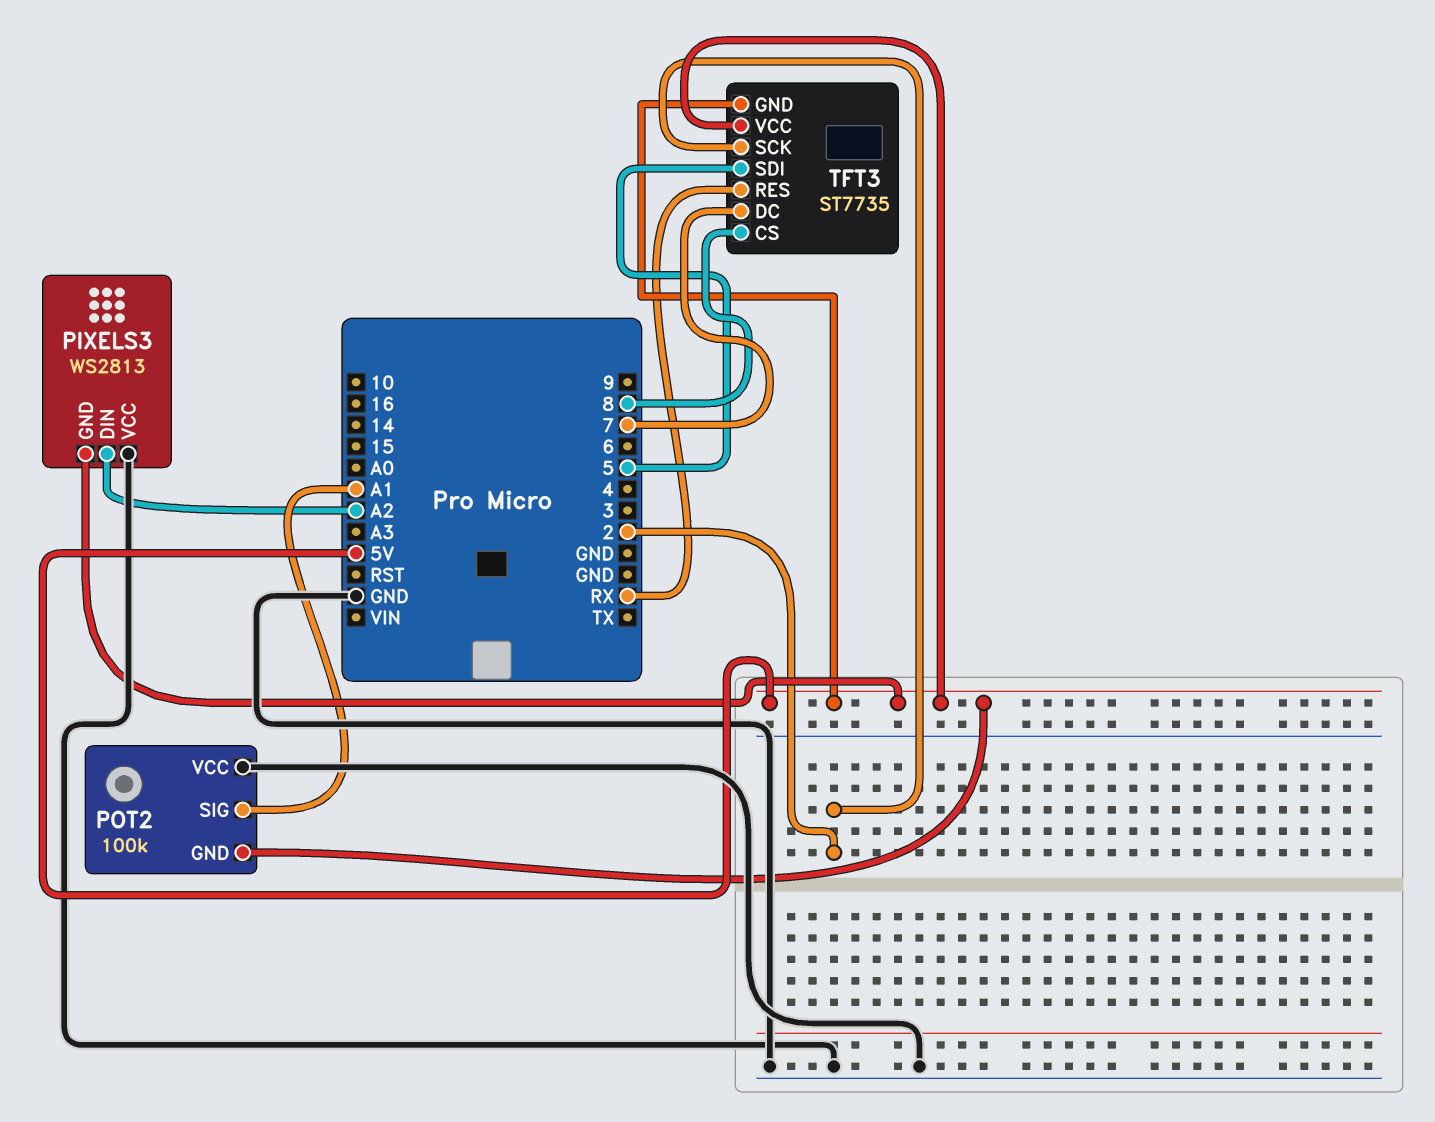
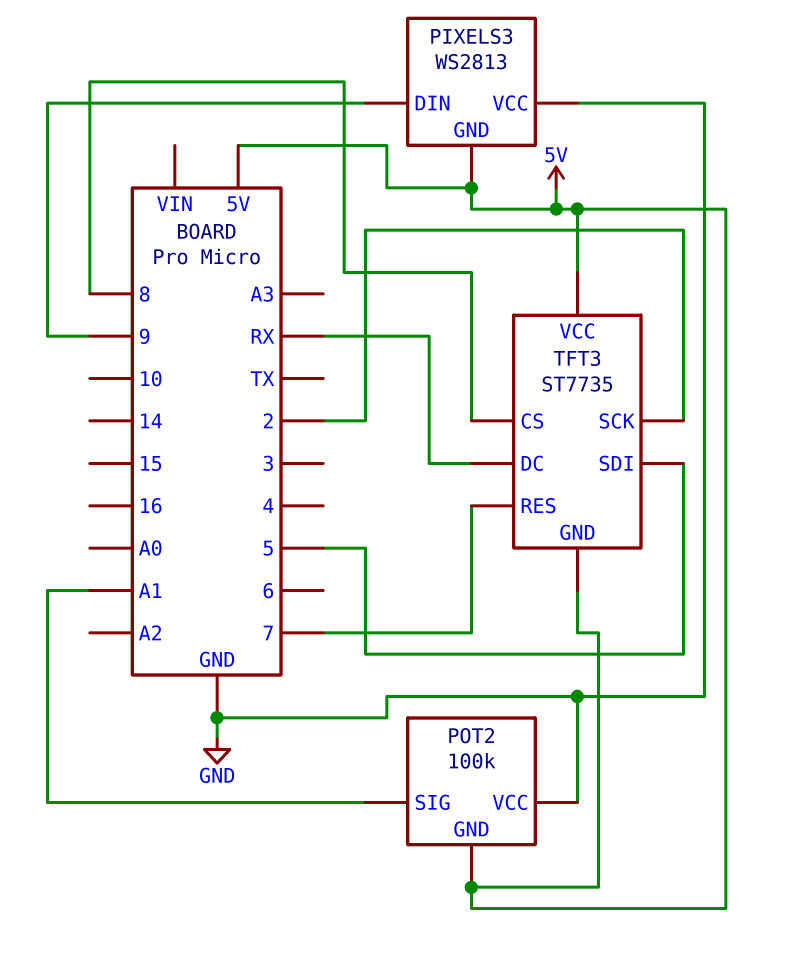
PIXELS3 pin DIN: A2 -> 9
TFT3 pin DC: 7 -> RX
TFT3 pin RES: RX -> 7

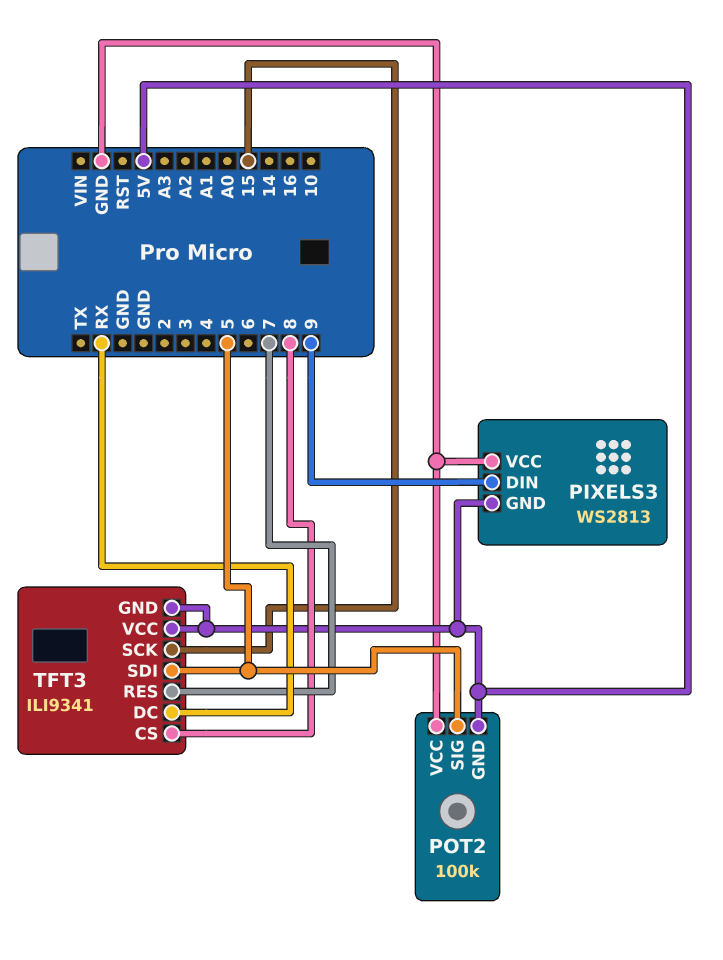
POT2 pin SIG: A1 -> 5
TFT3: ST7735 -> ILI9341
TFT3 pin SCK: 2 -> 15

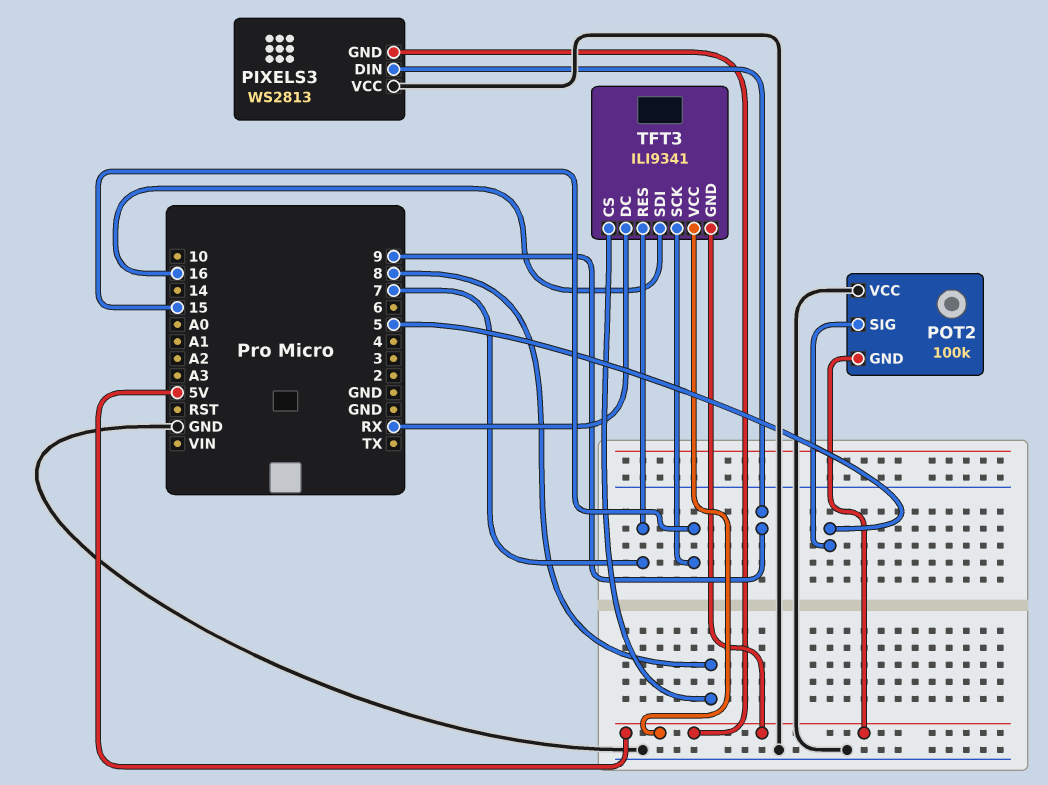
TFT3 pin SDI: 5 -> 16

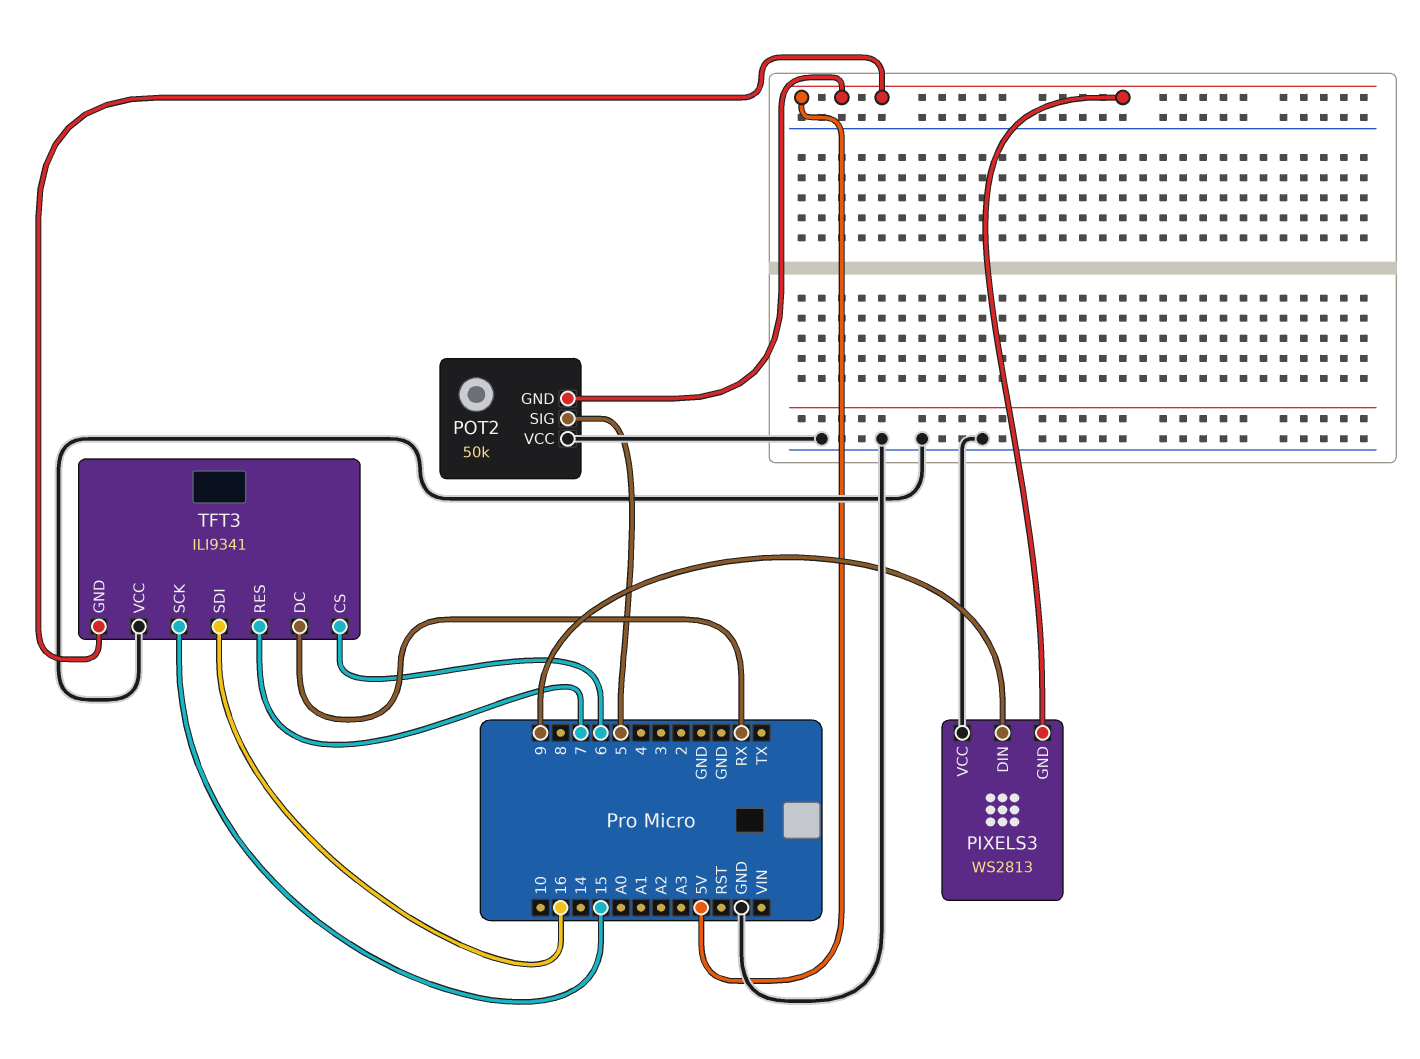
POT2: 100k -> 50k
TFT3 pin CS: 8 -> 6
TFT3 pin VCC: 5V -> GND

